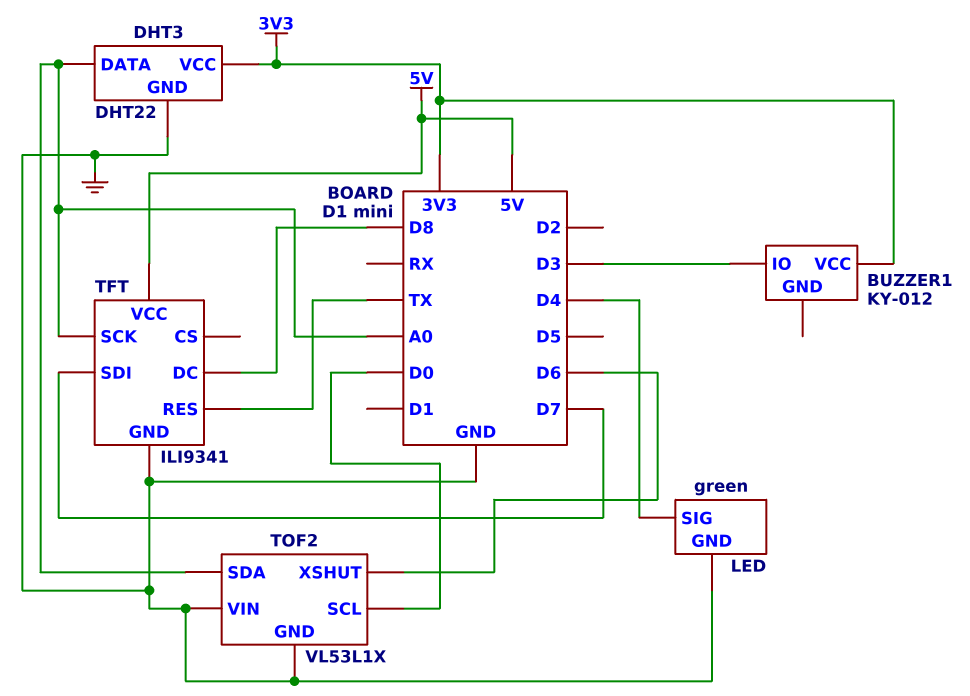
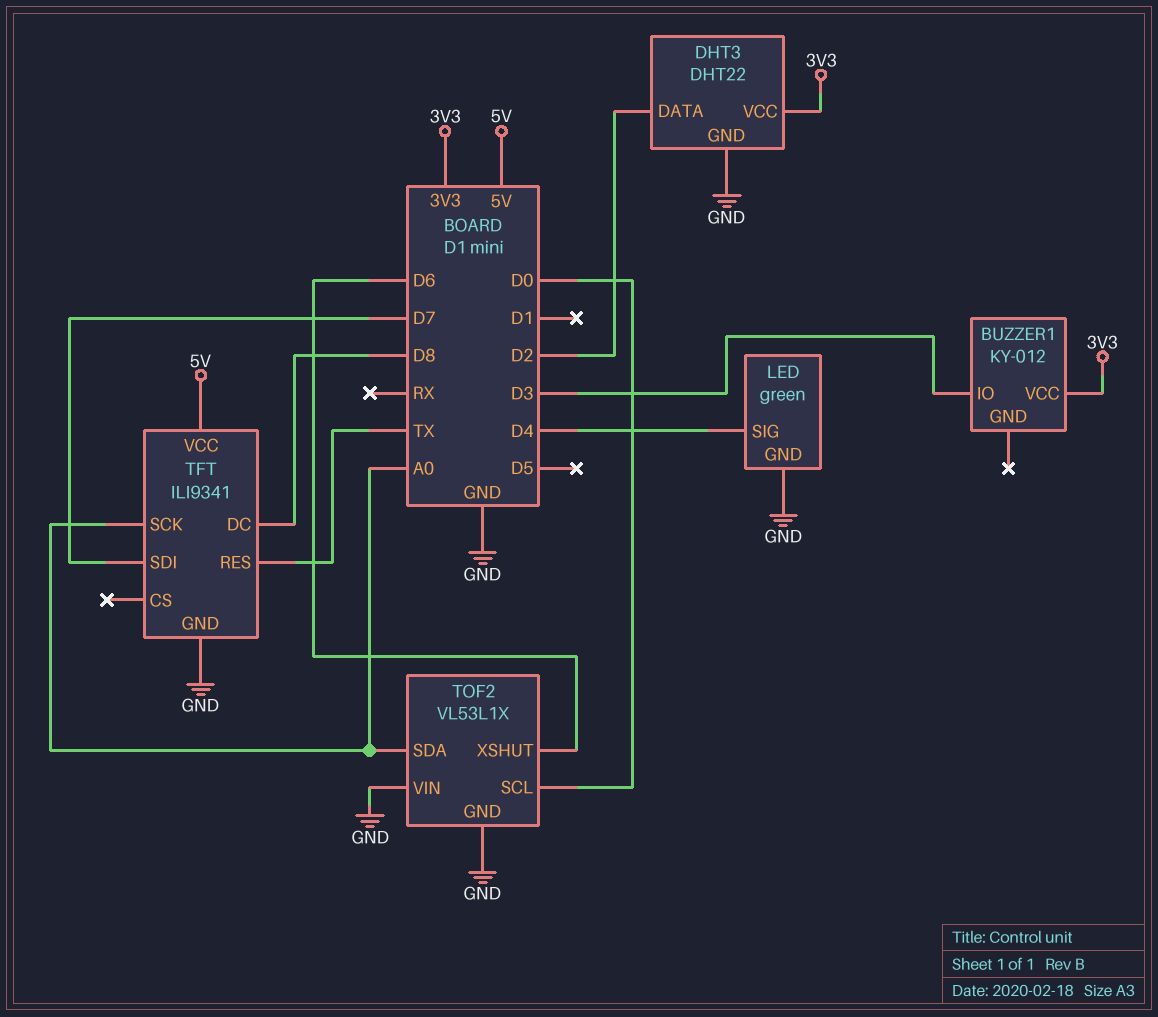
DHT3 pin DATA: A0 -> D2

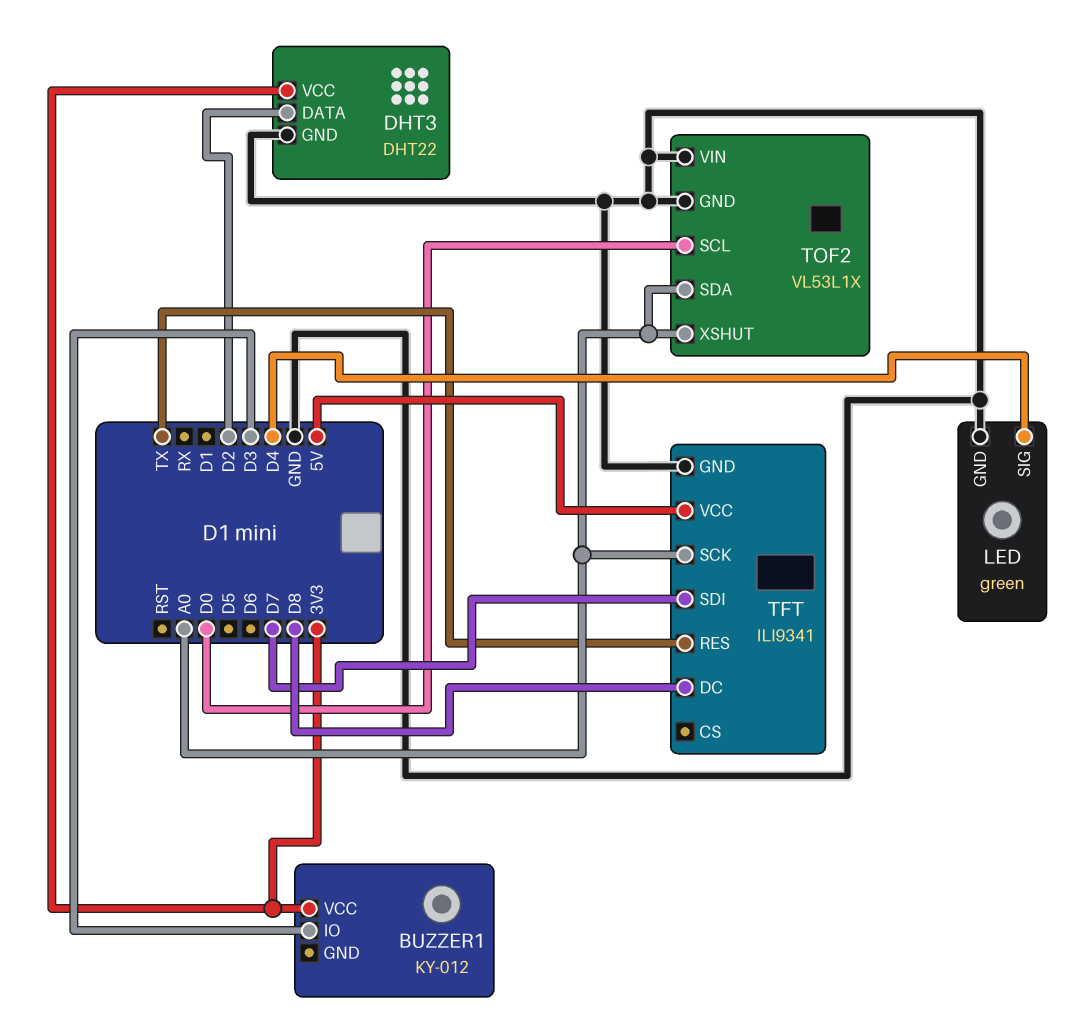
TOF2 pin XSHUT: D6 -> A0

